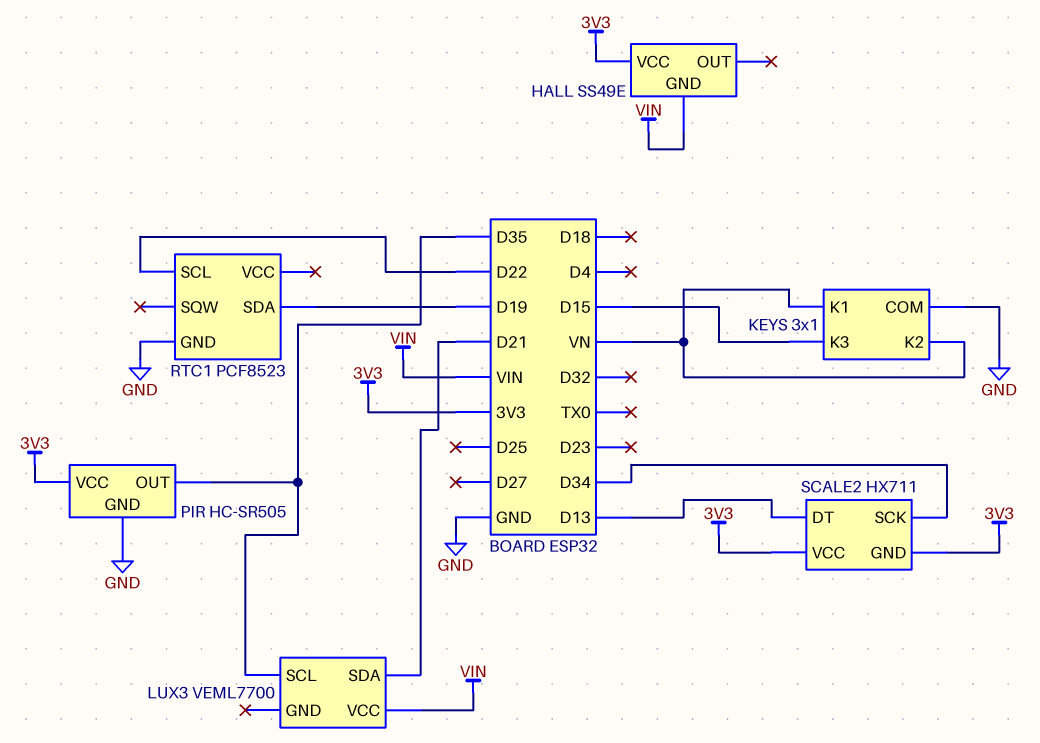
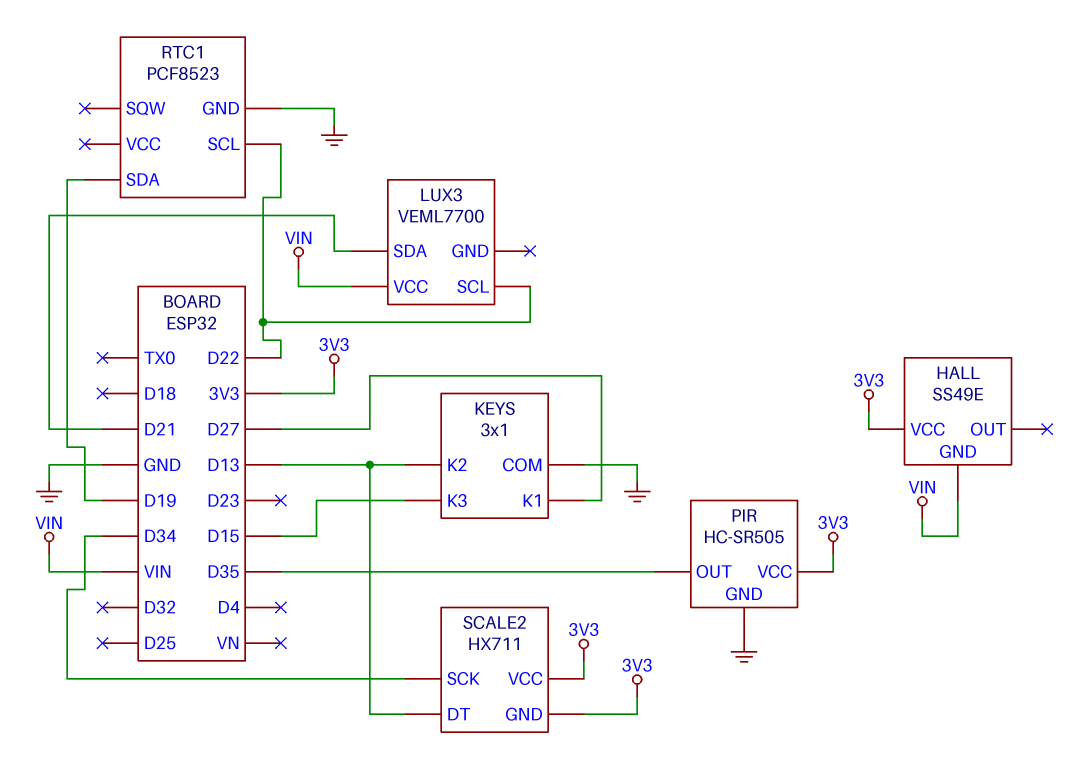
KEYS pin K1: VN -> D27
KEYS pin K2: VN -> D13
LUX3 pin SCL: D35 -> D22

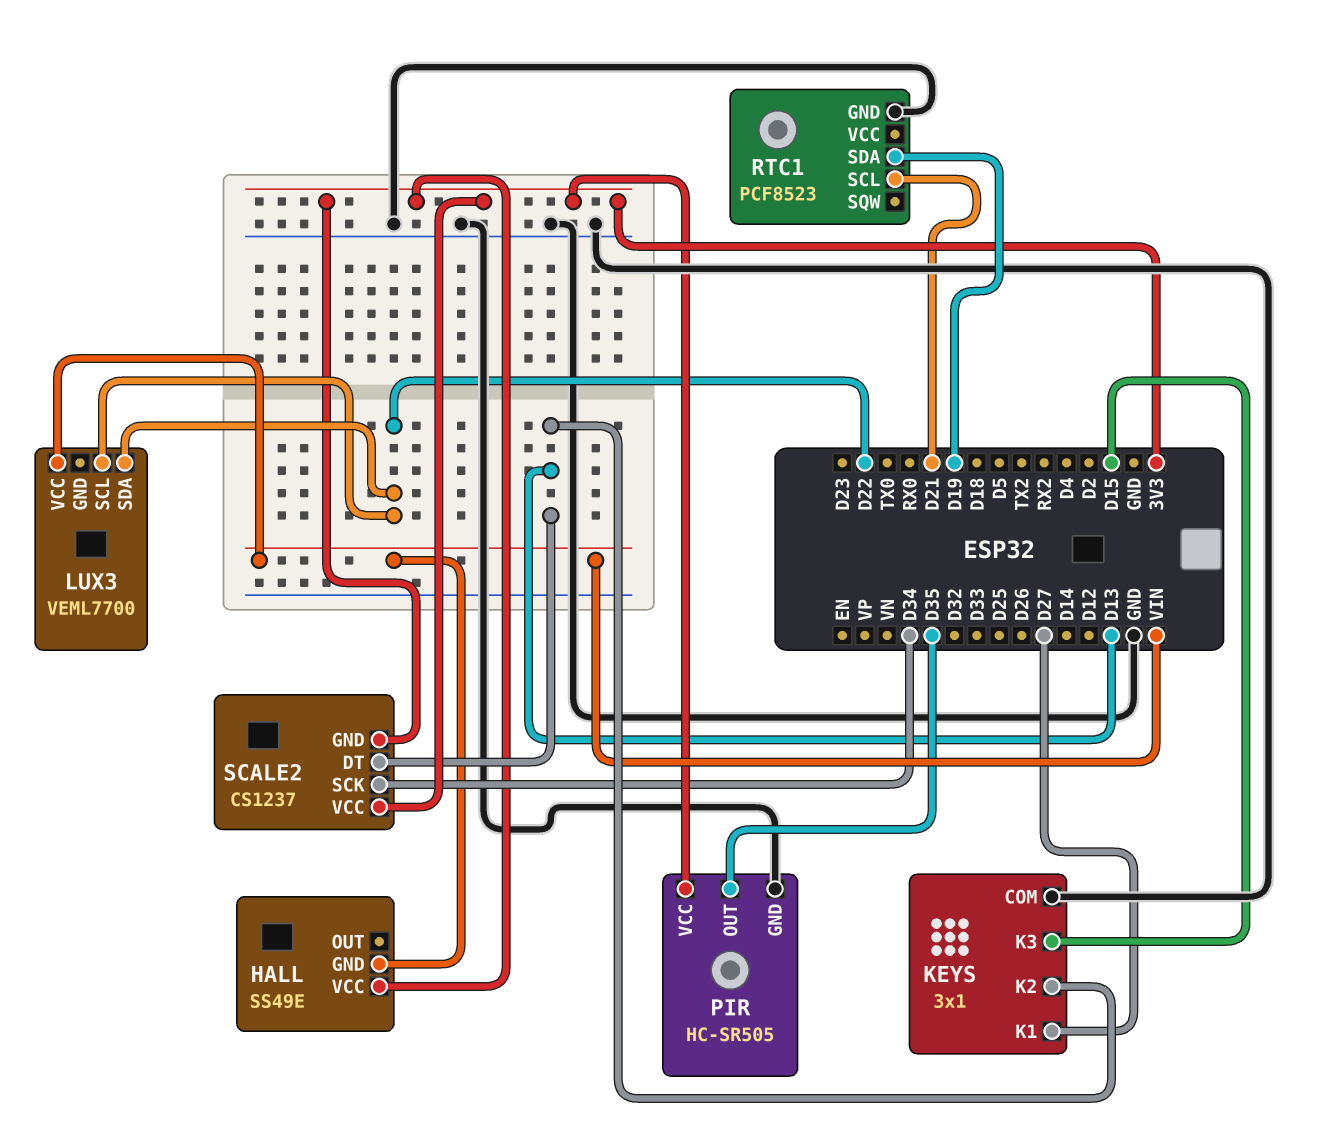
LUX3 pin SDA: D21 -> D22
RTC1 pin SCL: D22 -> D21
SCALE2: HX711 -> CS1237

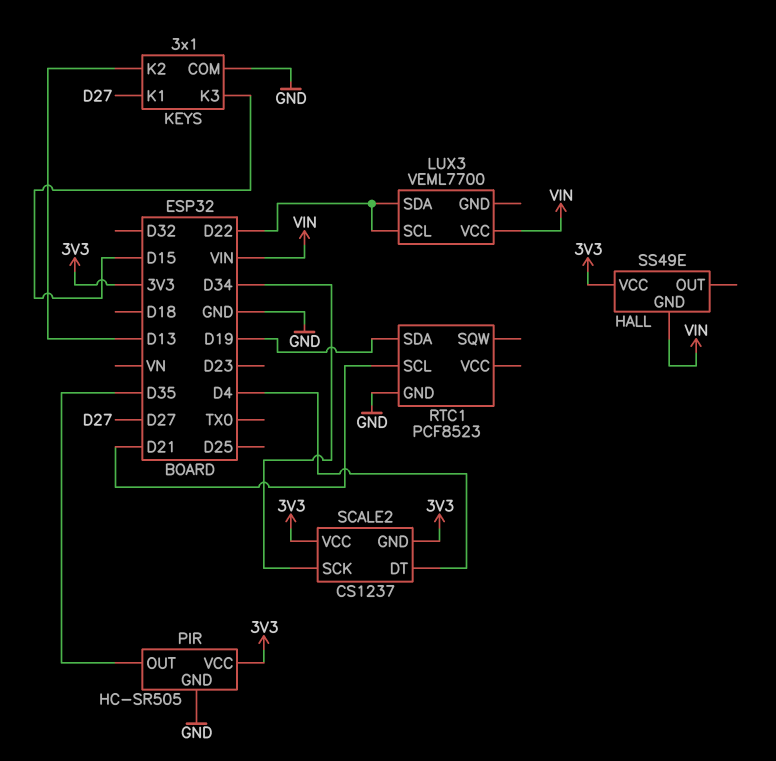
SCALE2 pin DT: D13 -> D4

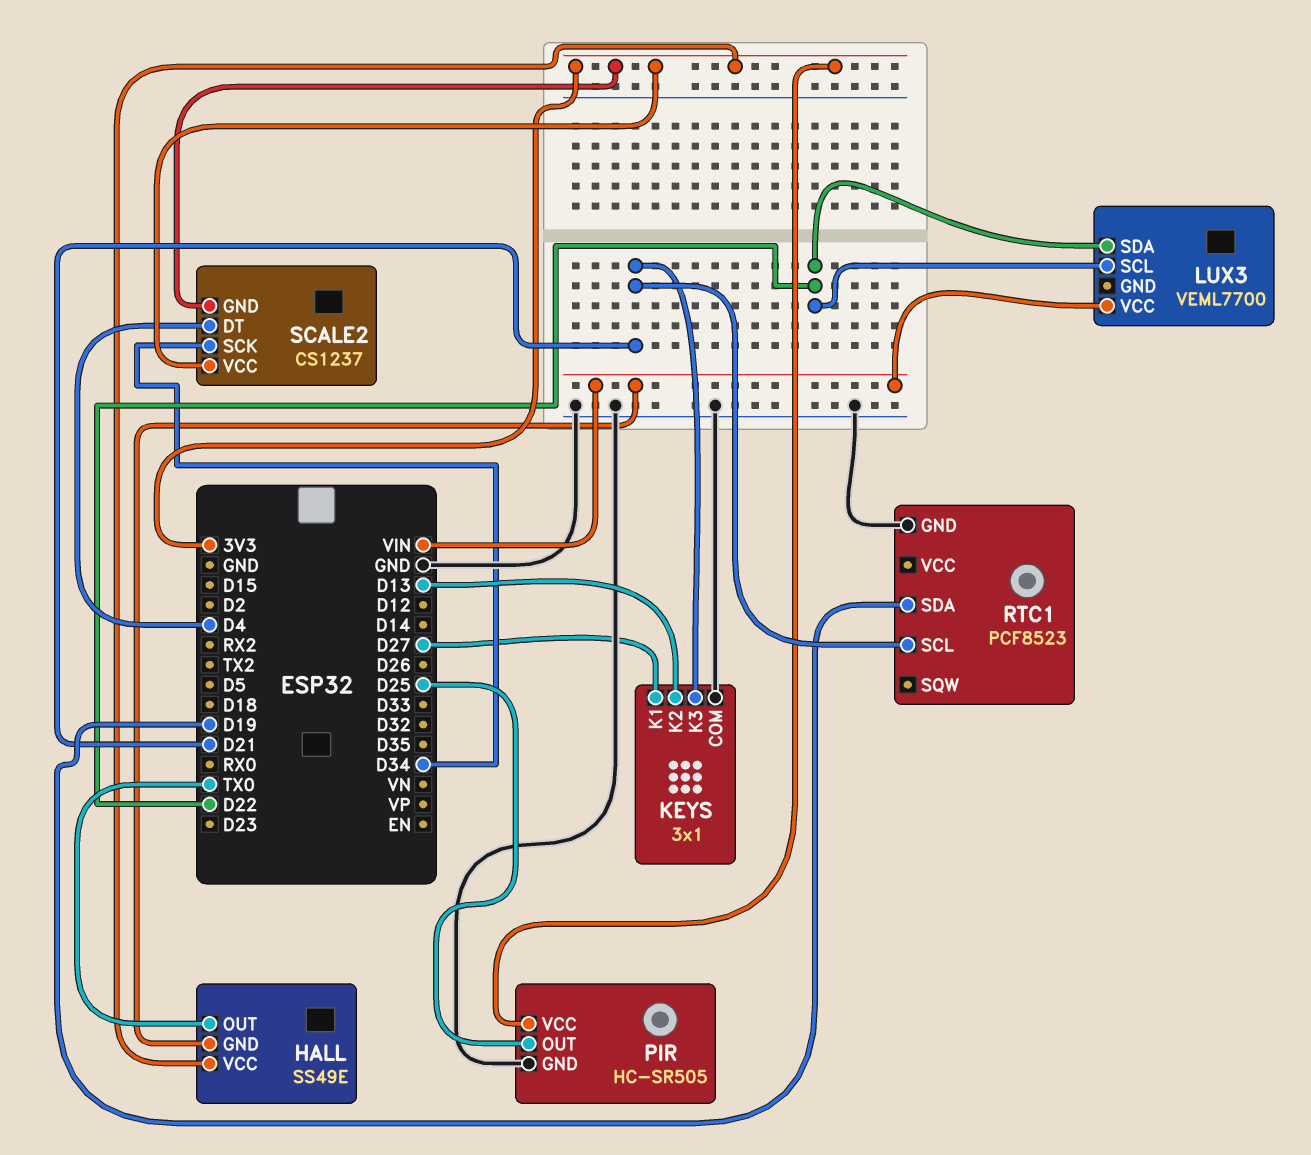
HALL pin OUT: none -> TX0
KEYS pin K3: D15 -> D21
PIR pin OUT: D35 -> D25

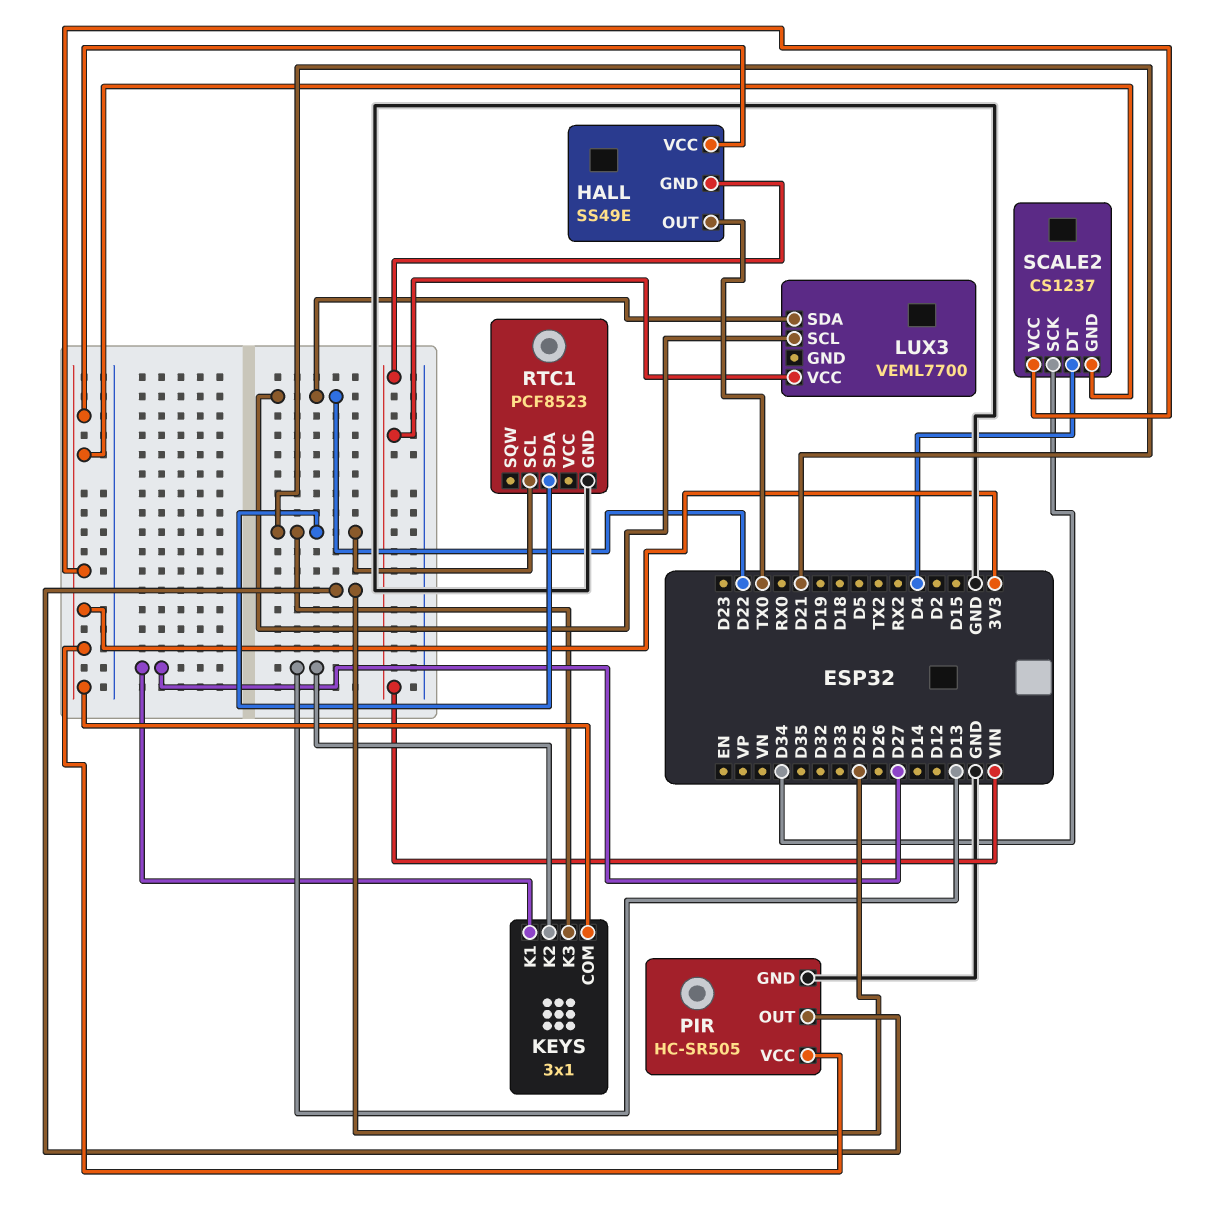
KEYS pin COM: GND -> 3V3
RTC1 pin SDA: D19 -> D21

